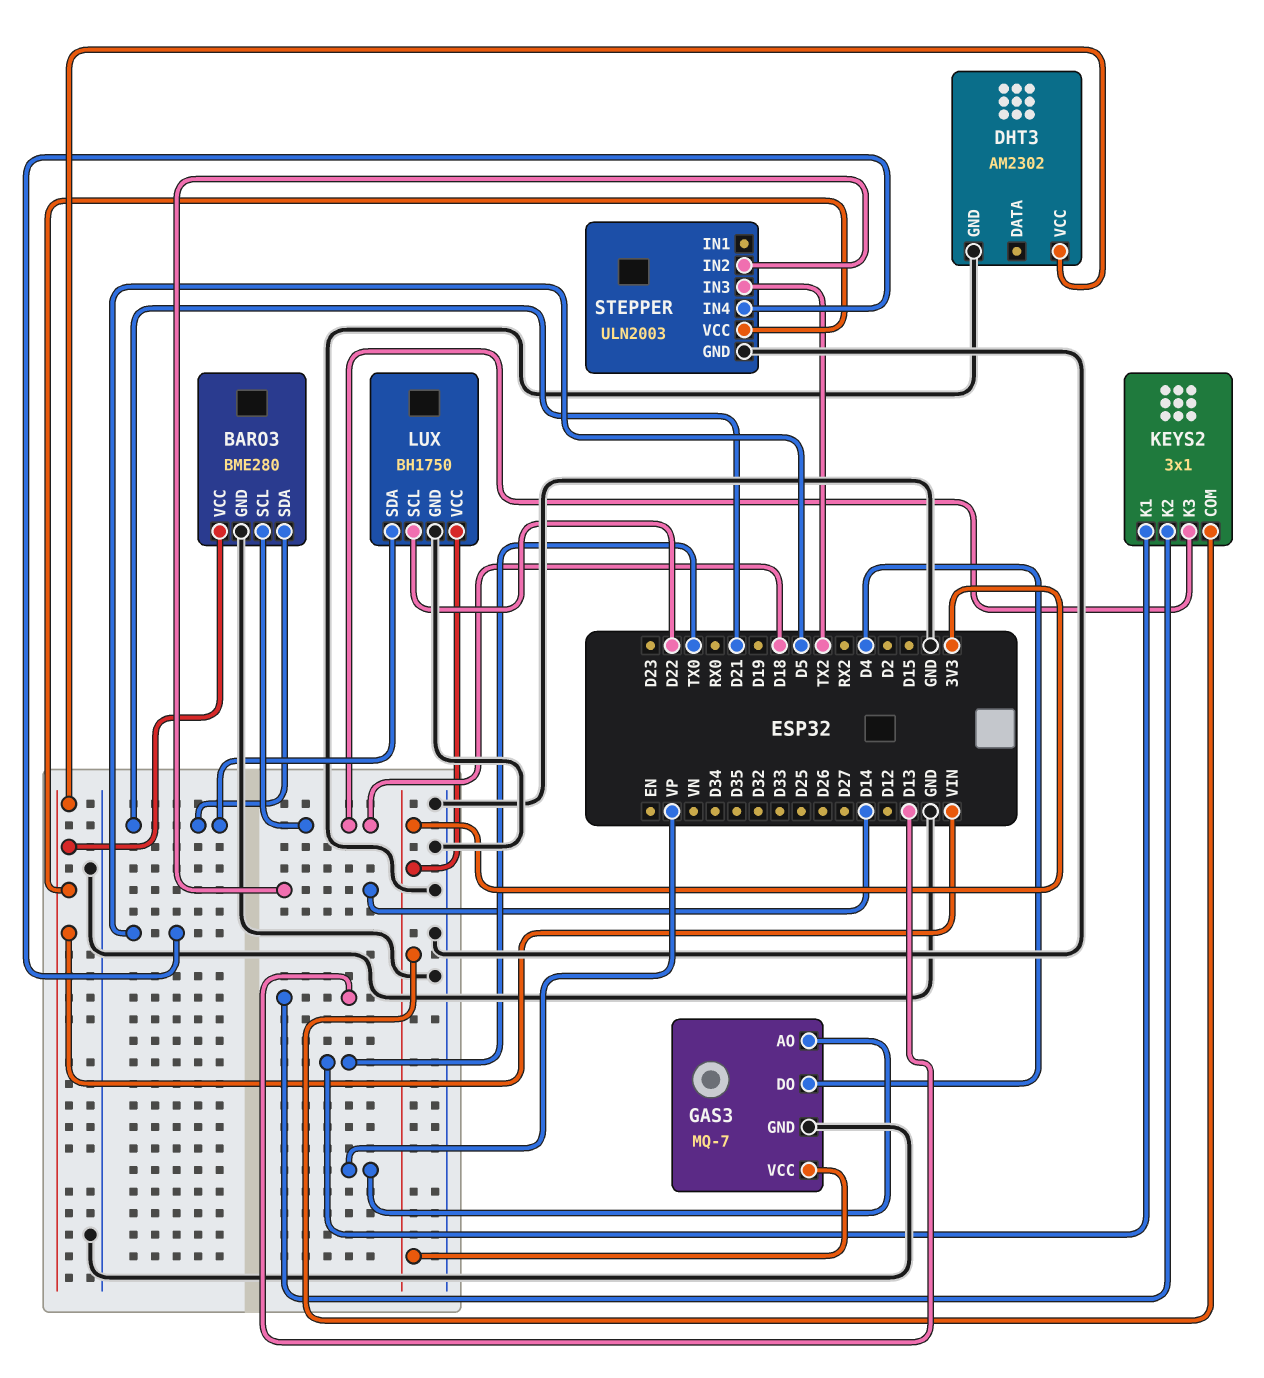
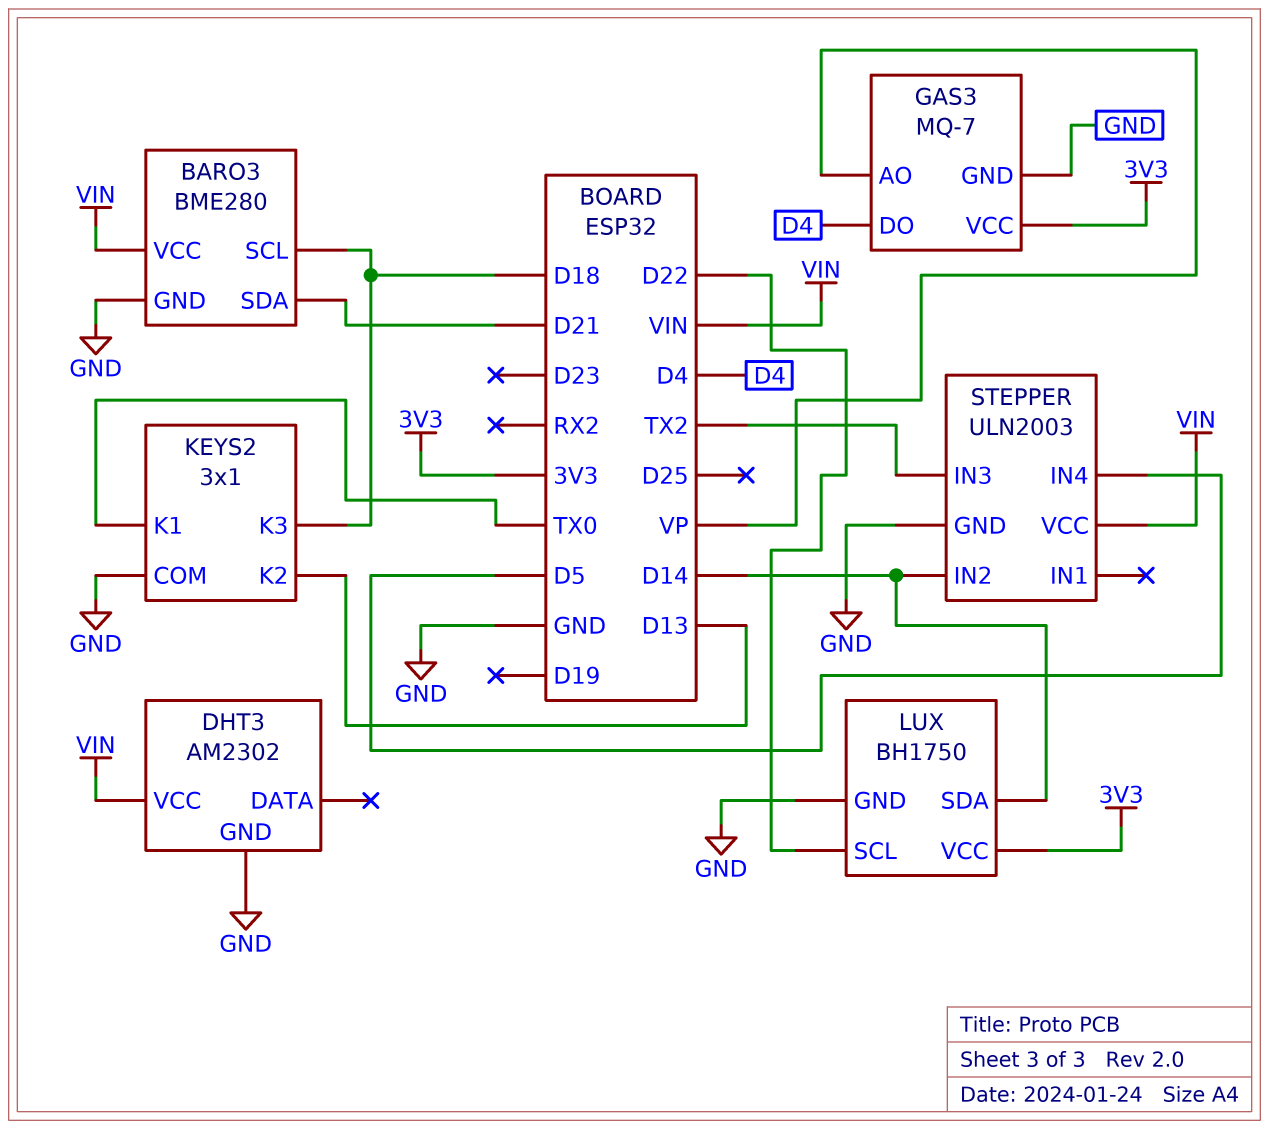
KEYS2 pin COM: 3V3 -> GND
LUX pin SDA: D21 -> D14

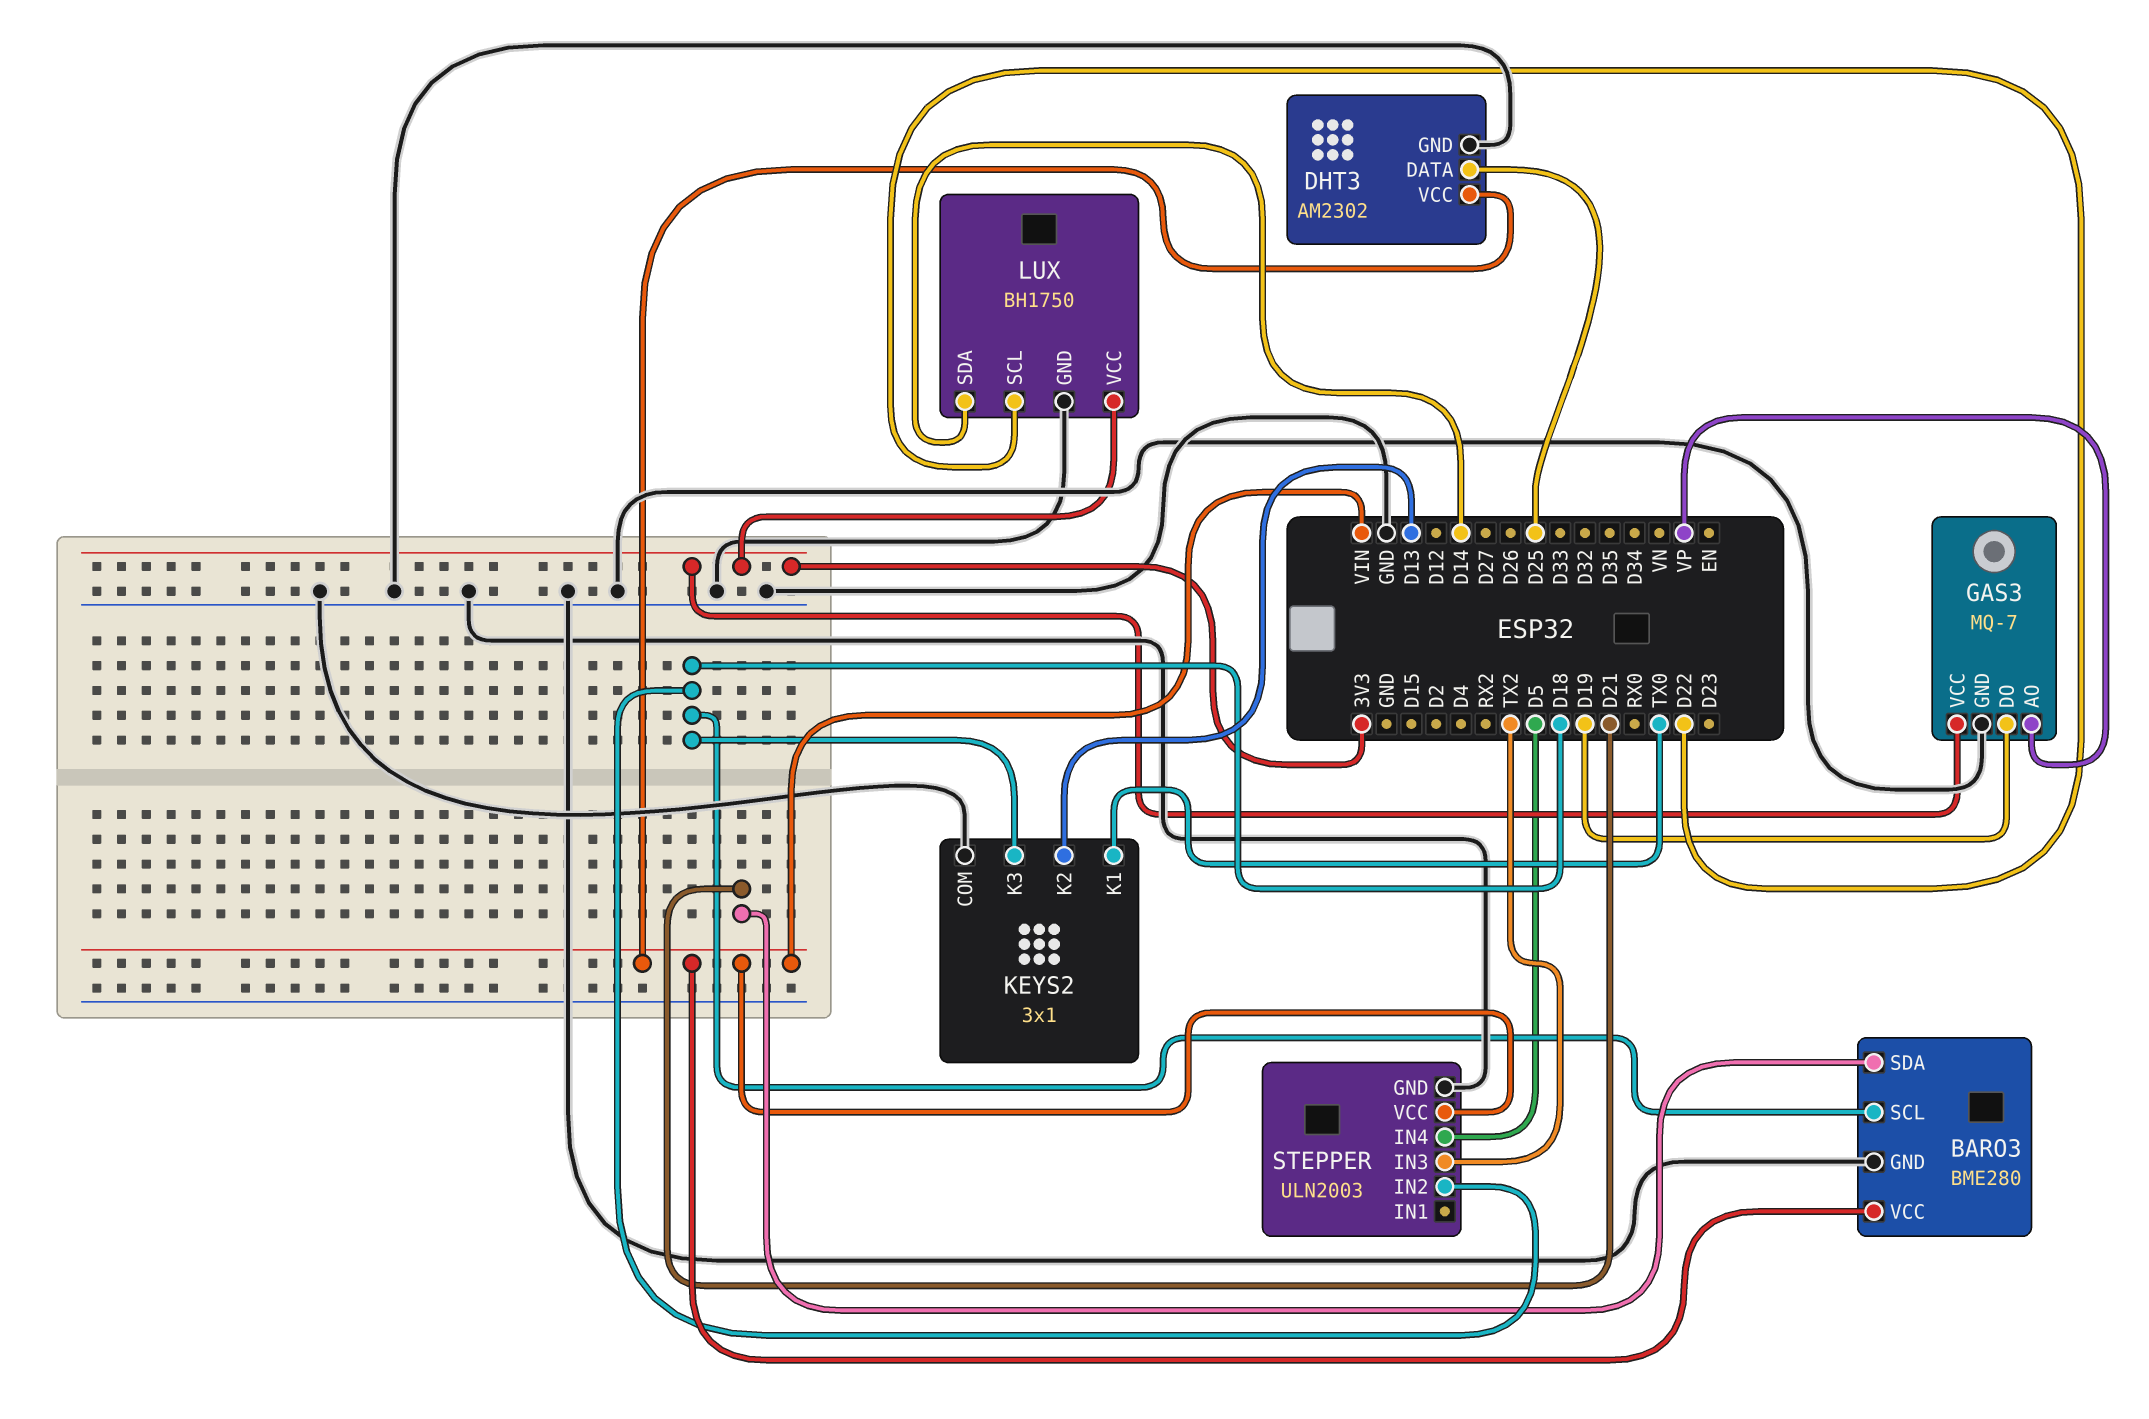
DHT3 pin DATA: none -> D25
GAS3 pin DO: D4 -> D19
STEPPER pin IN2: D14 -> D18

